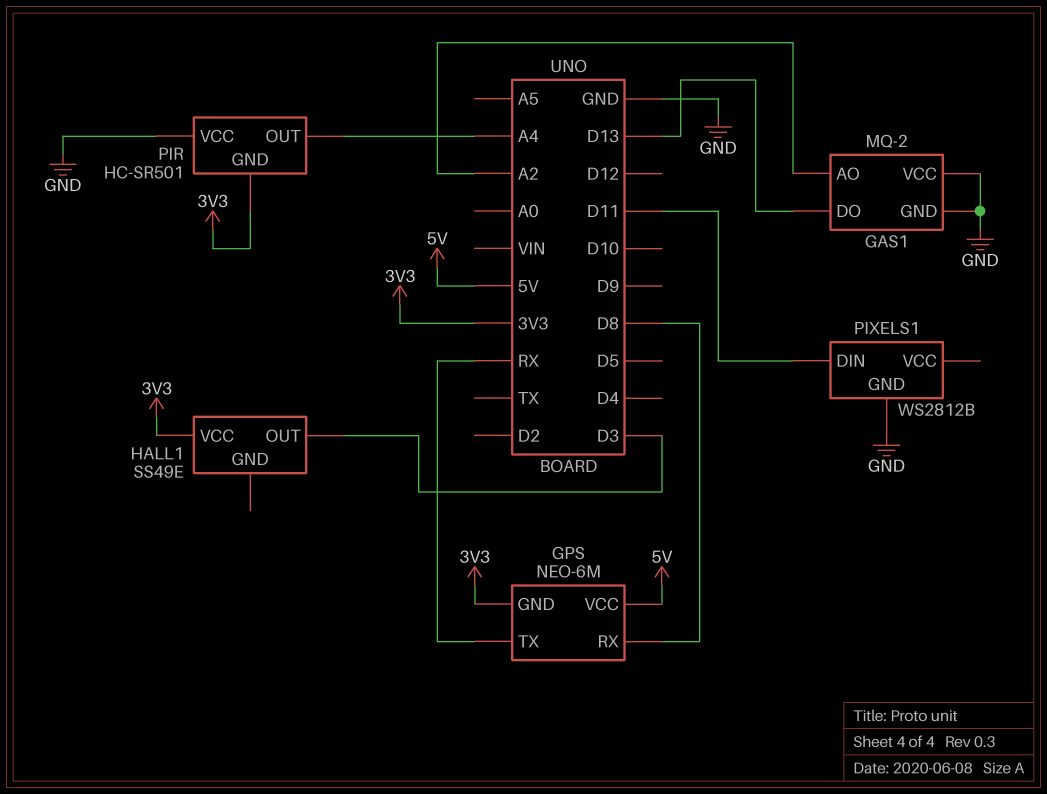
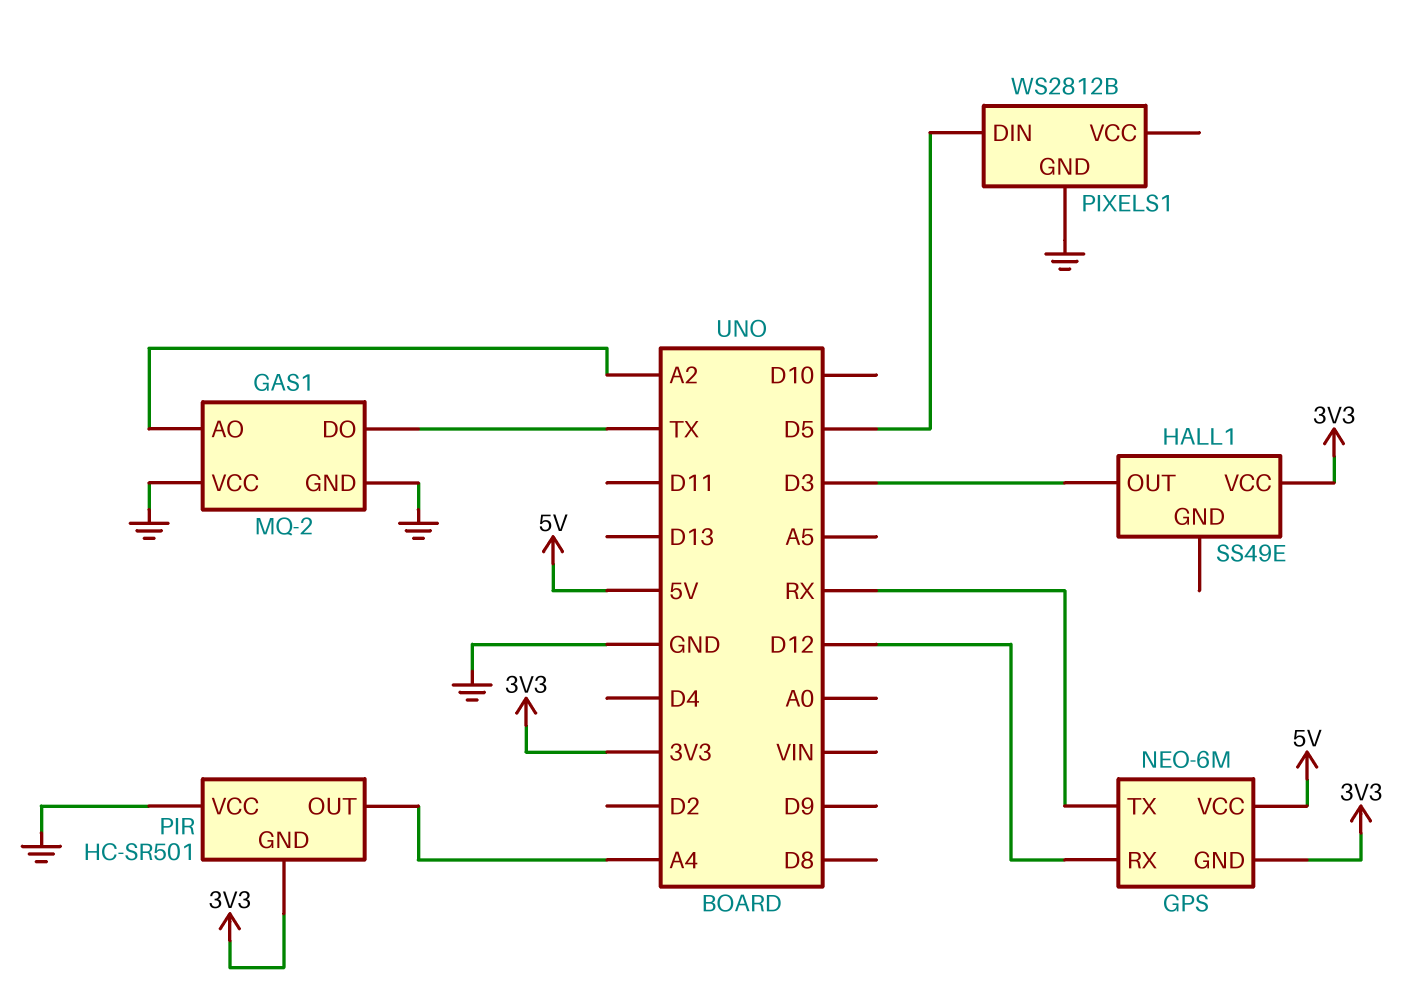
GAS1 pin DO: D13 -> TX
GPS pin RX: D8 -> D12
PIXELS1 pin DIN: D11 -> D5

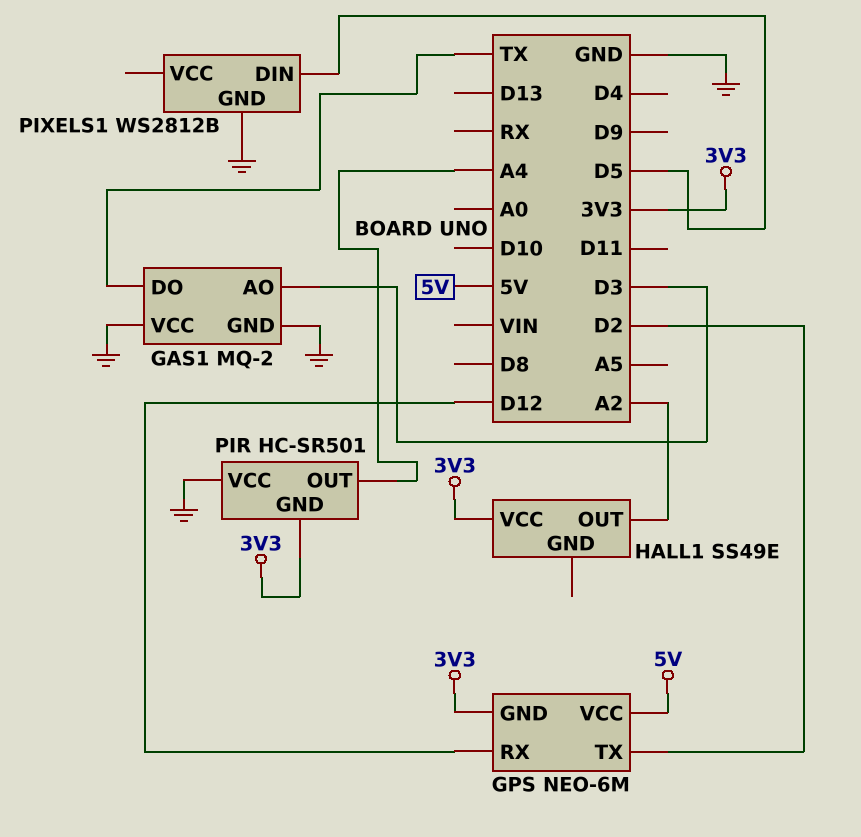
GAS1 pin AO: A2 -> D3
GPS pin TX: RX -> D2
HALL1 pin OUT: D3 -> A2

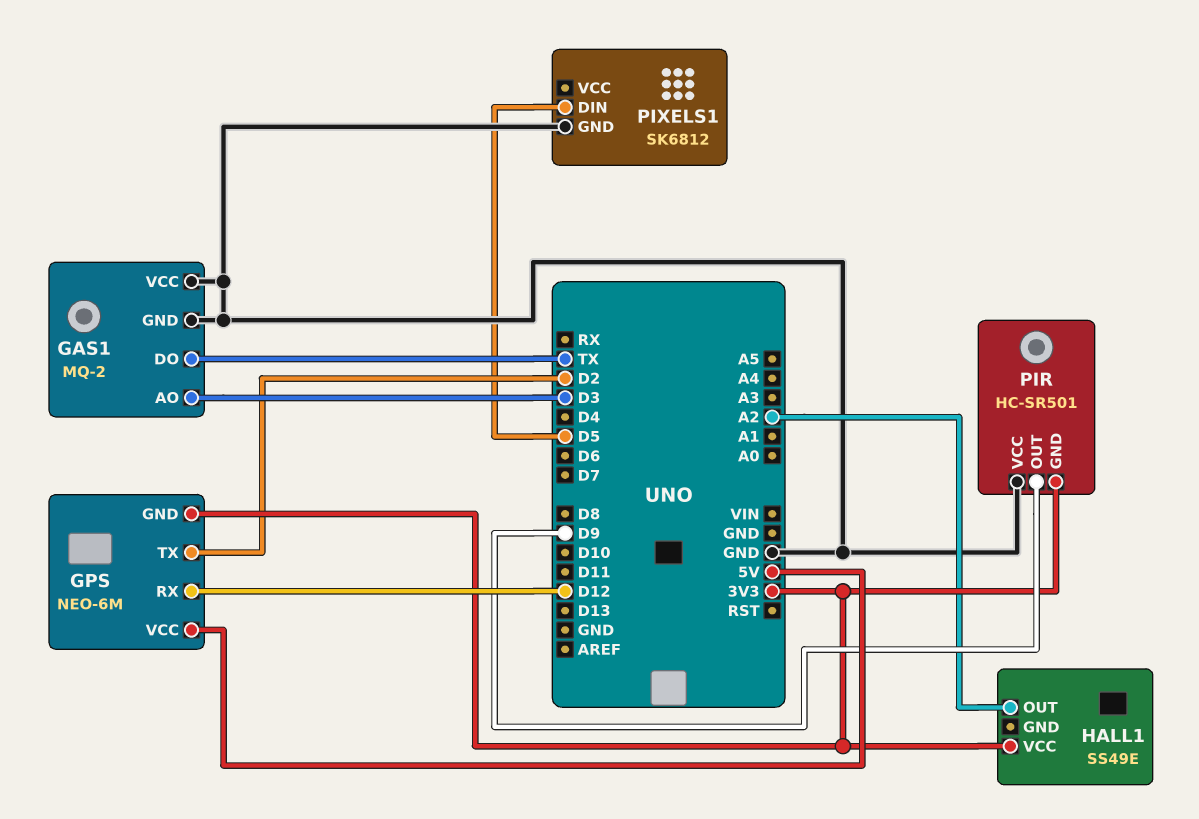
PIR pin OUT: A4 -> D9
PIXELS1: WS2812B -> SK6812

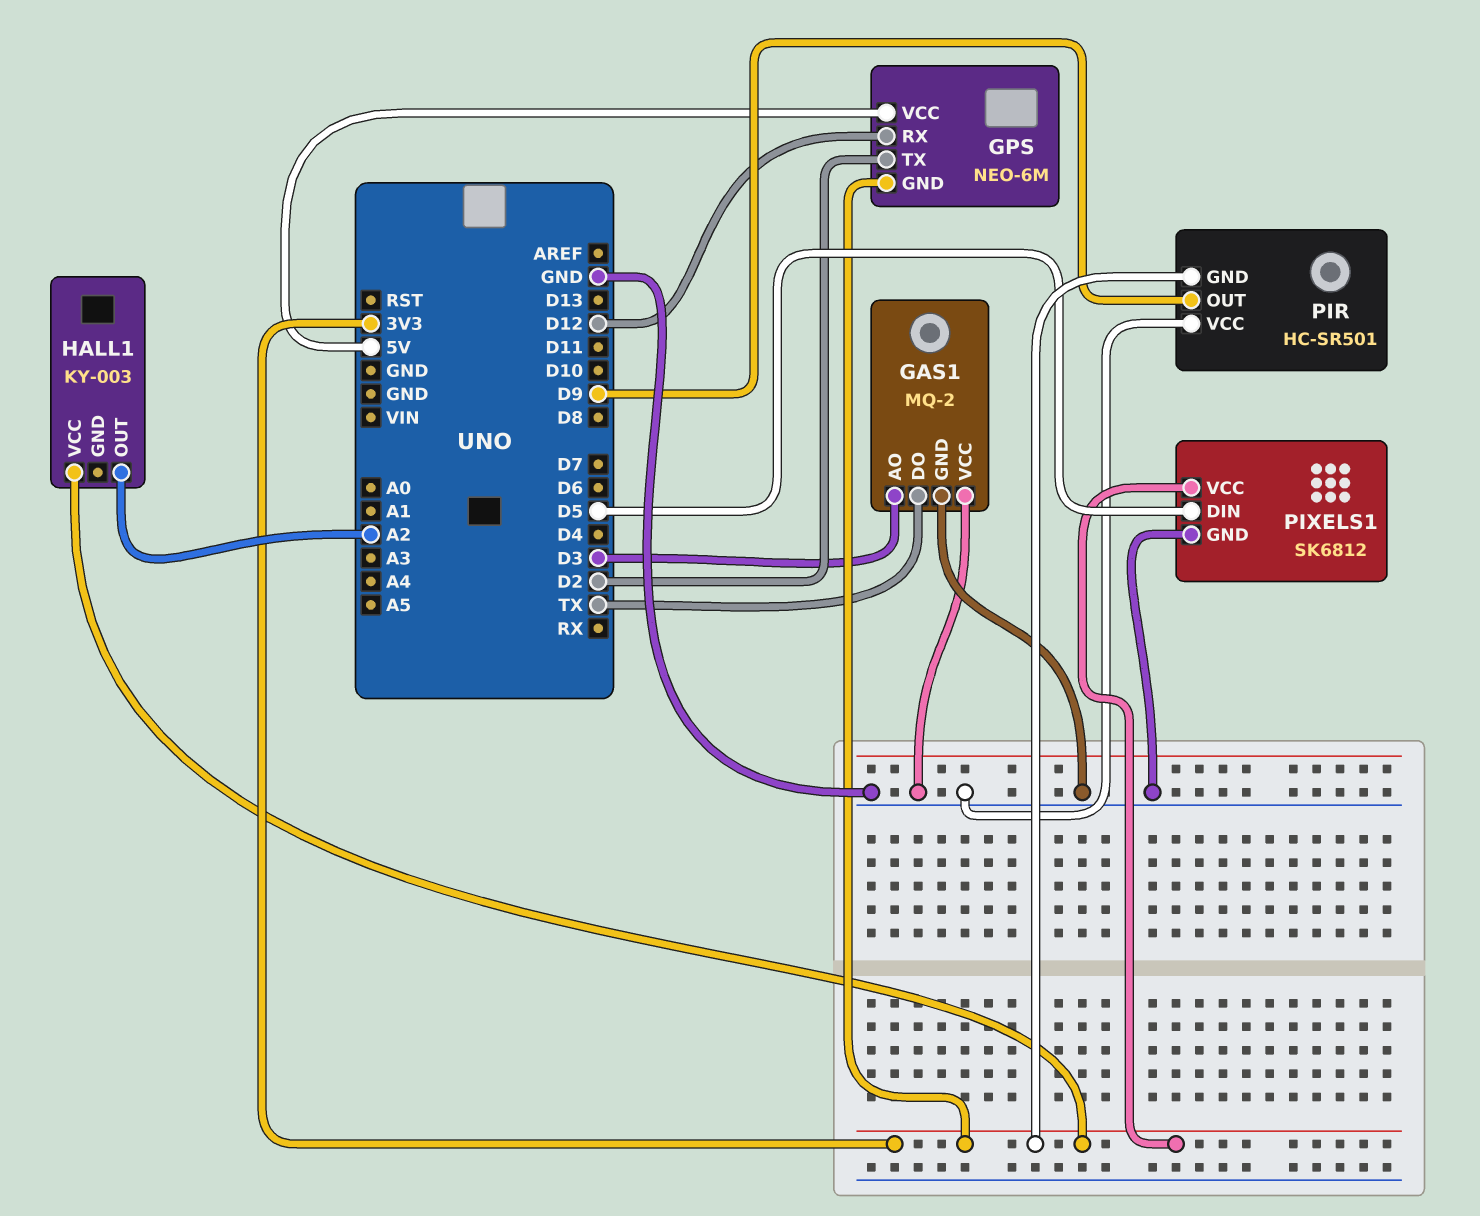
HALL1: SS49E -> KY-003
PIXELS1 pin VCC: none -> 3V3

